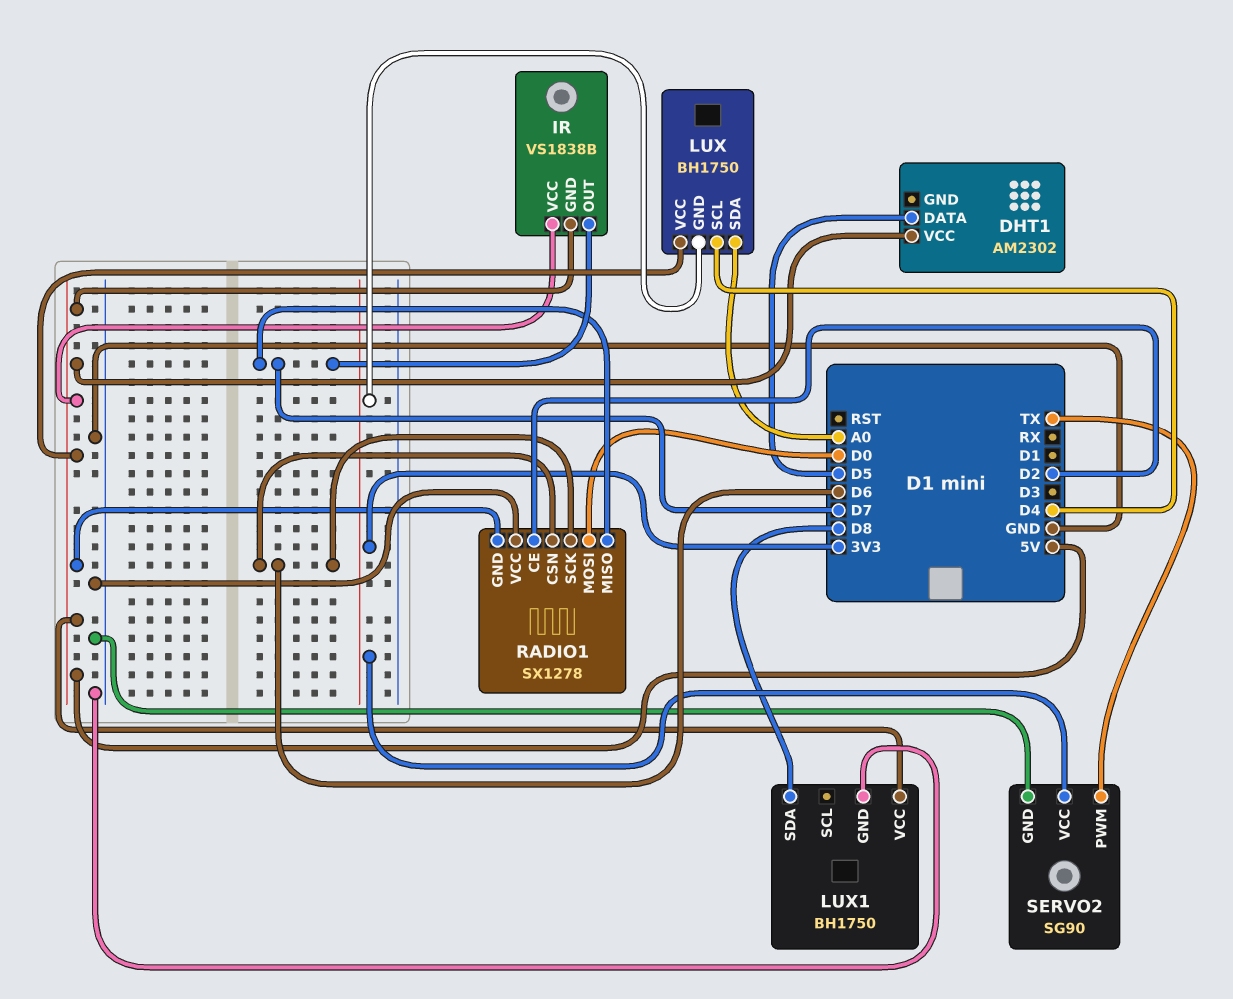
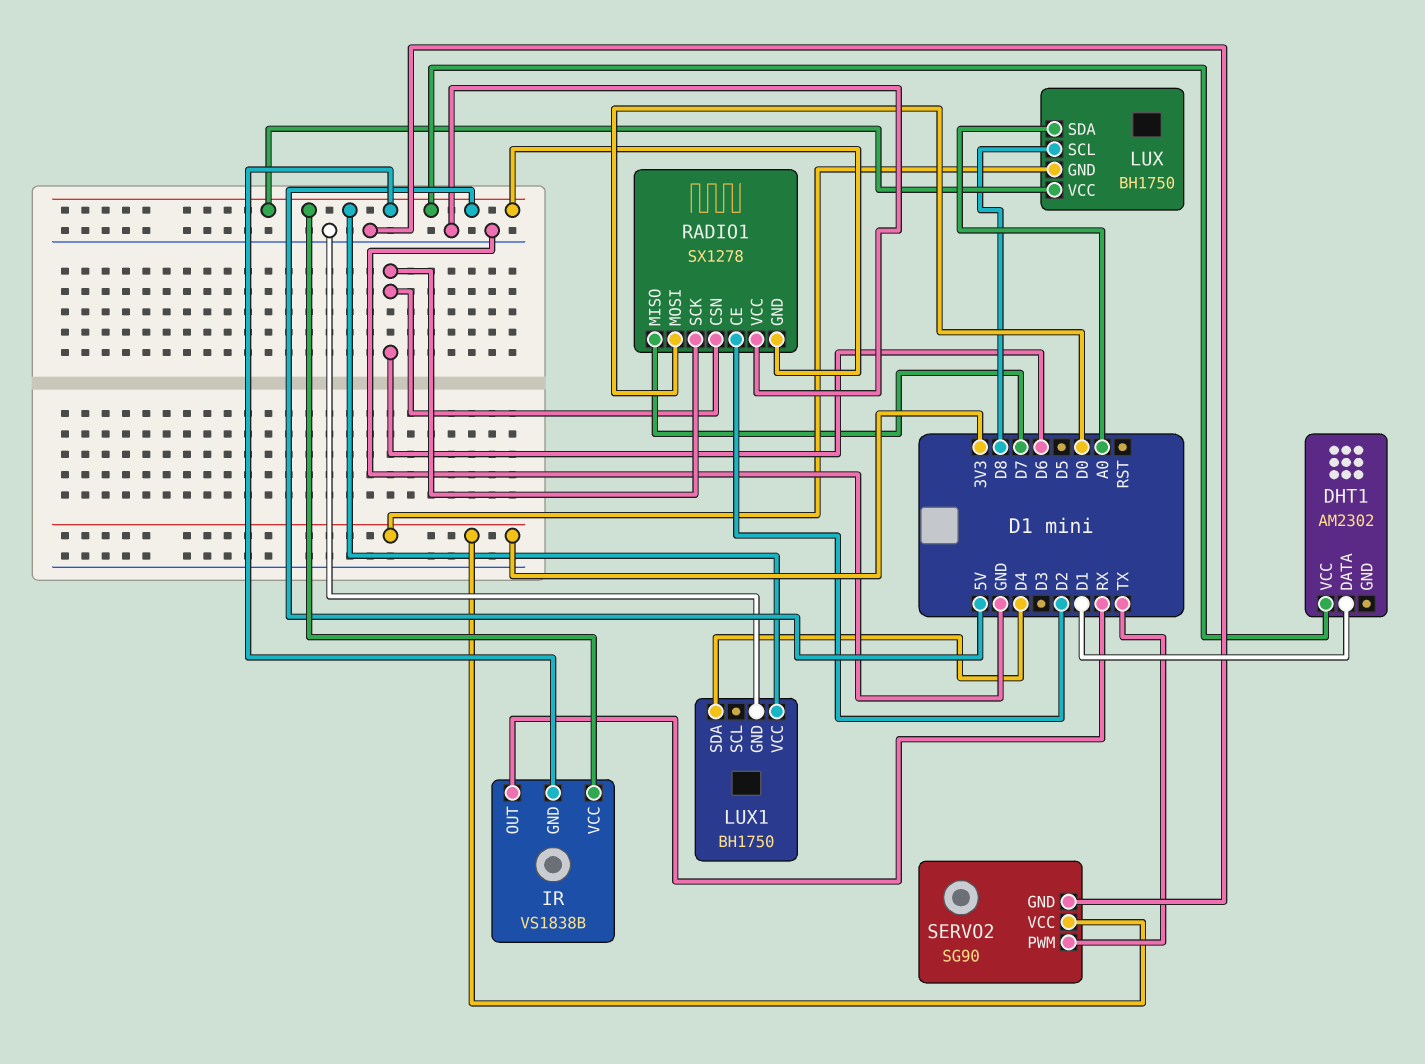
DHT1 pin DATA: D5 -> D1
IR pin OUT: D7 -> RX
LUX pin SCL: D4 -> D8
LUX1 pin SDA: D8 -> D4

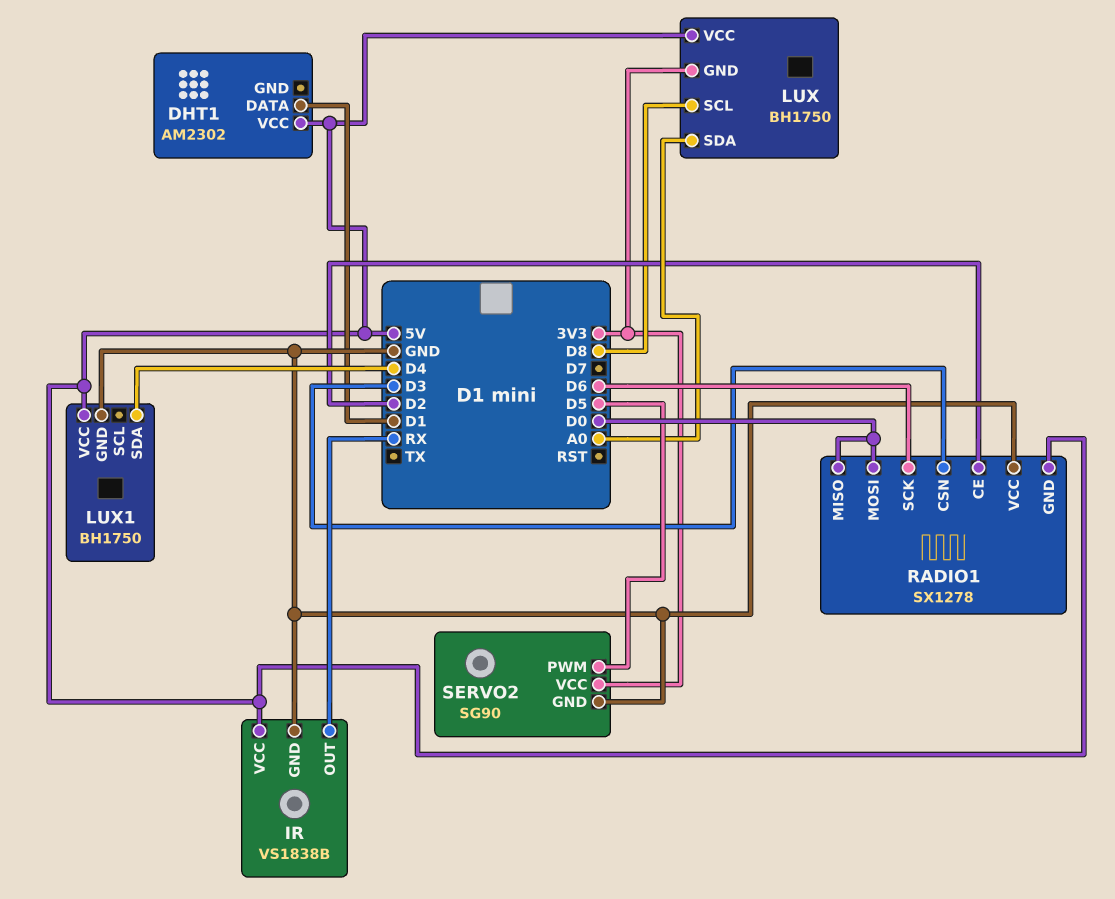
IR pin GND: 5V -> GND
RADIO1 pin CSN: D6 -> D3
RADIO1 pin MISO: D7 -> D0
SERVO2 pin PWM: TX -> D5

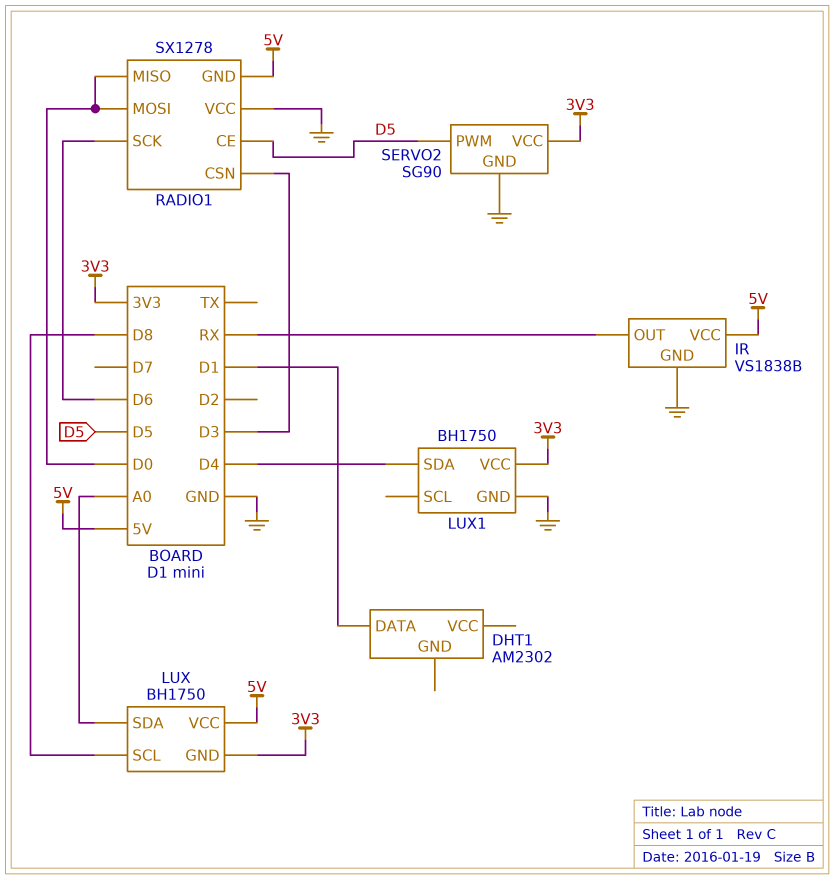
DHT1 pin VCC: 5V -> none
LUX1 pin VCC: 5V -> 3V3
RADIO1 pin CE: D2 -> D5

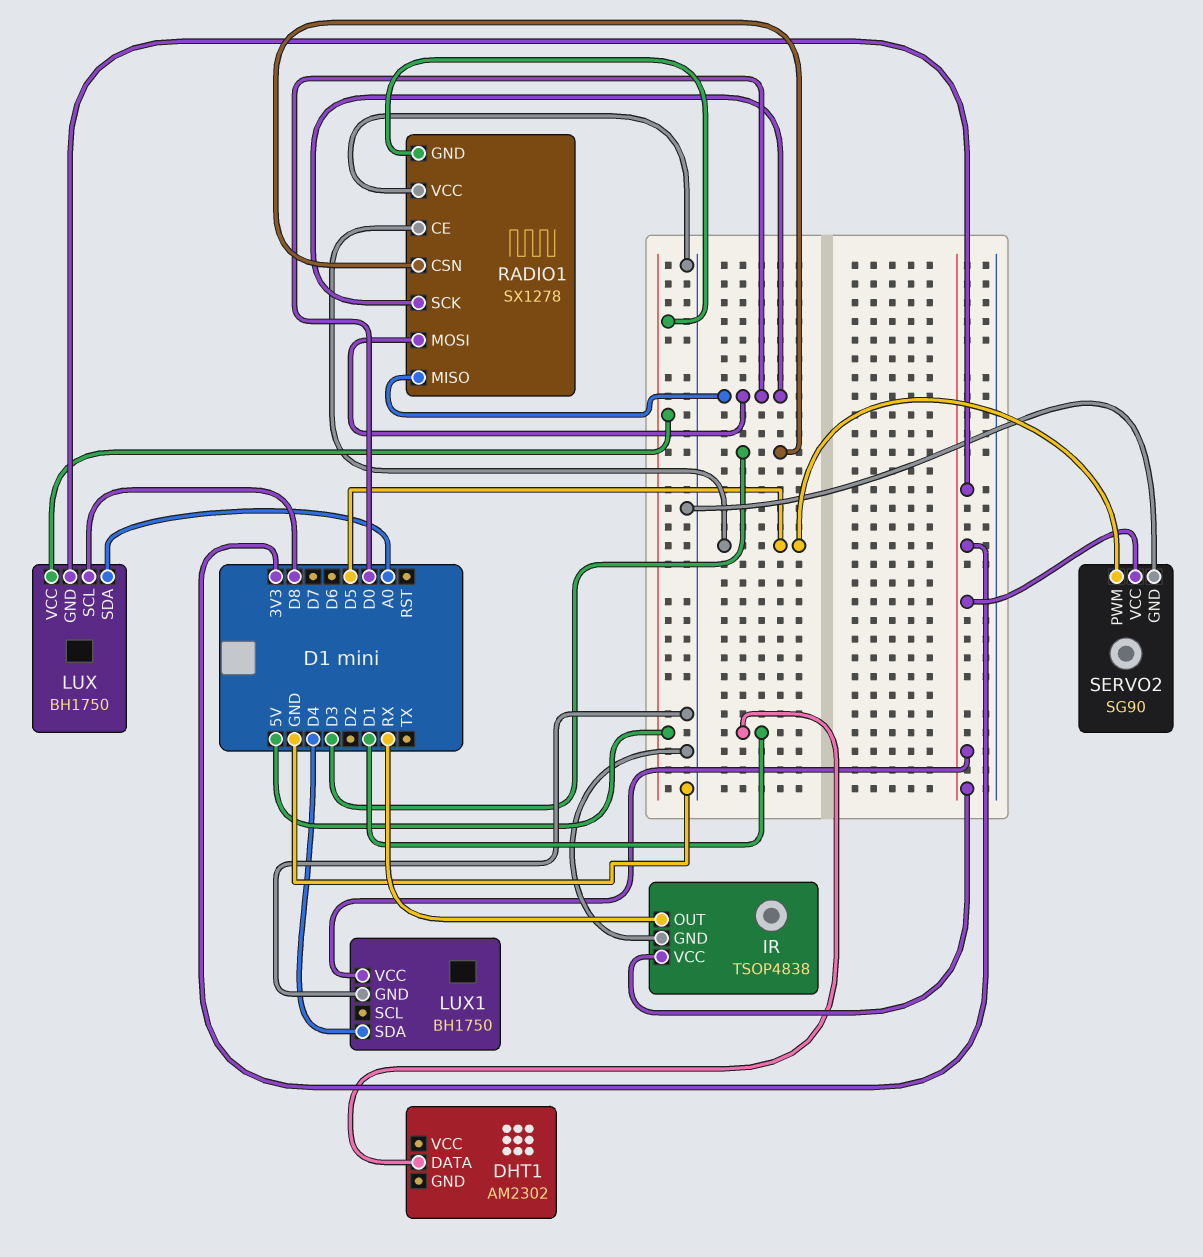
IR: VS1838B -> TSOP4838
IR pin VCC: 5V -> 3V3
RADIO1 pin SCK: D6 -> D0

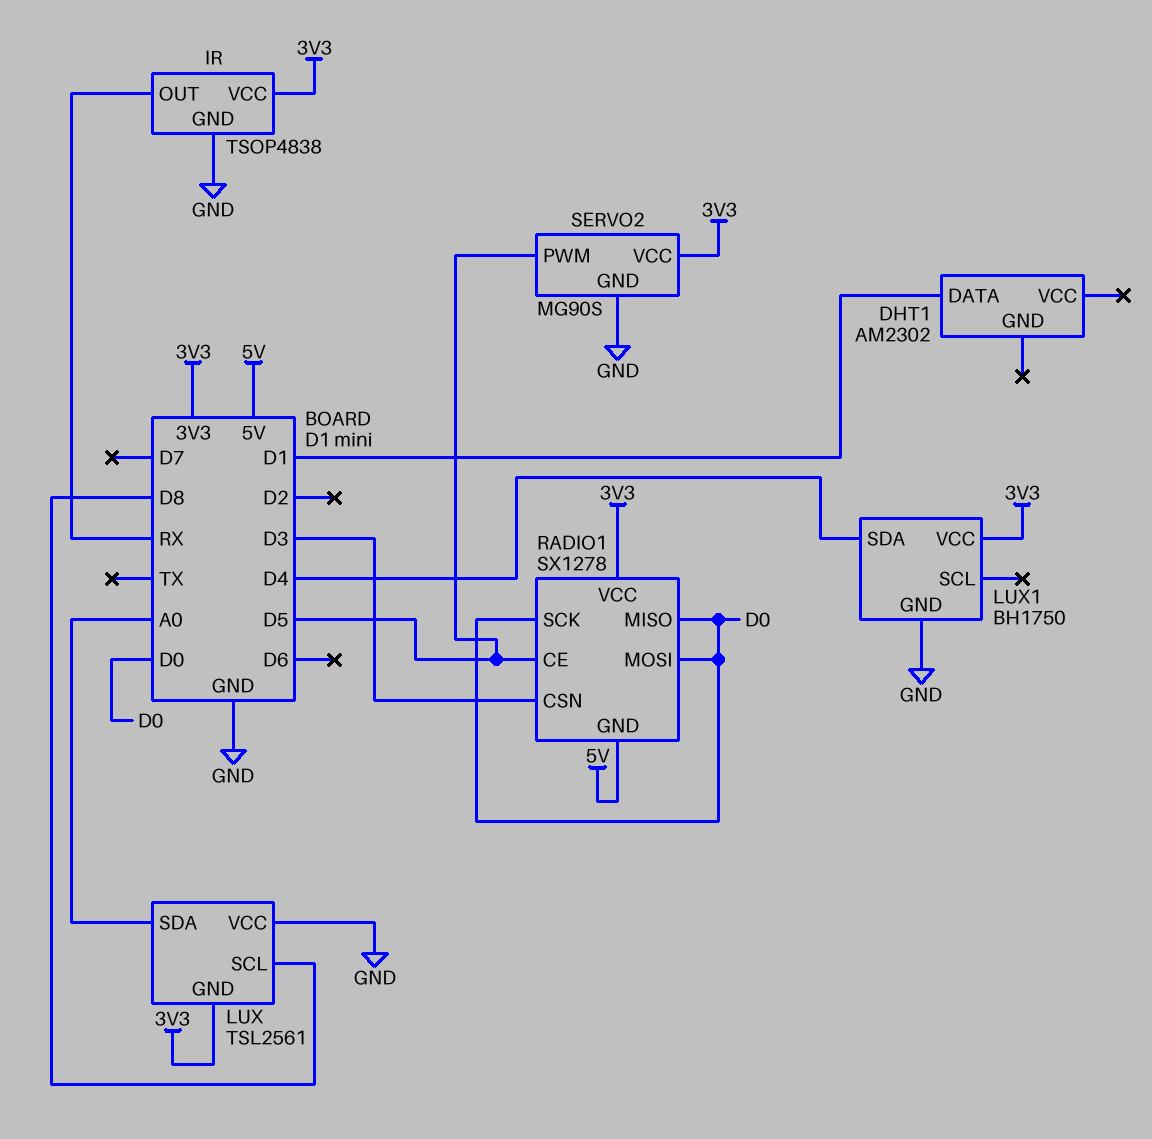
LUX: BH1750 -> TSL2561
LUX pin VCC: 5V -> GND
RADIO1 pin VCC: GND -> 3V3
SERVO2: SG90 -> MG90S

